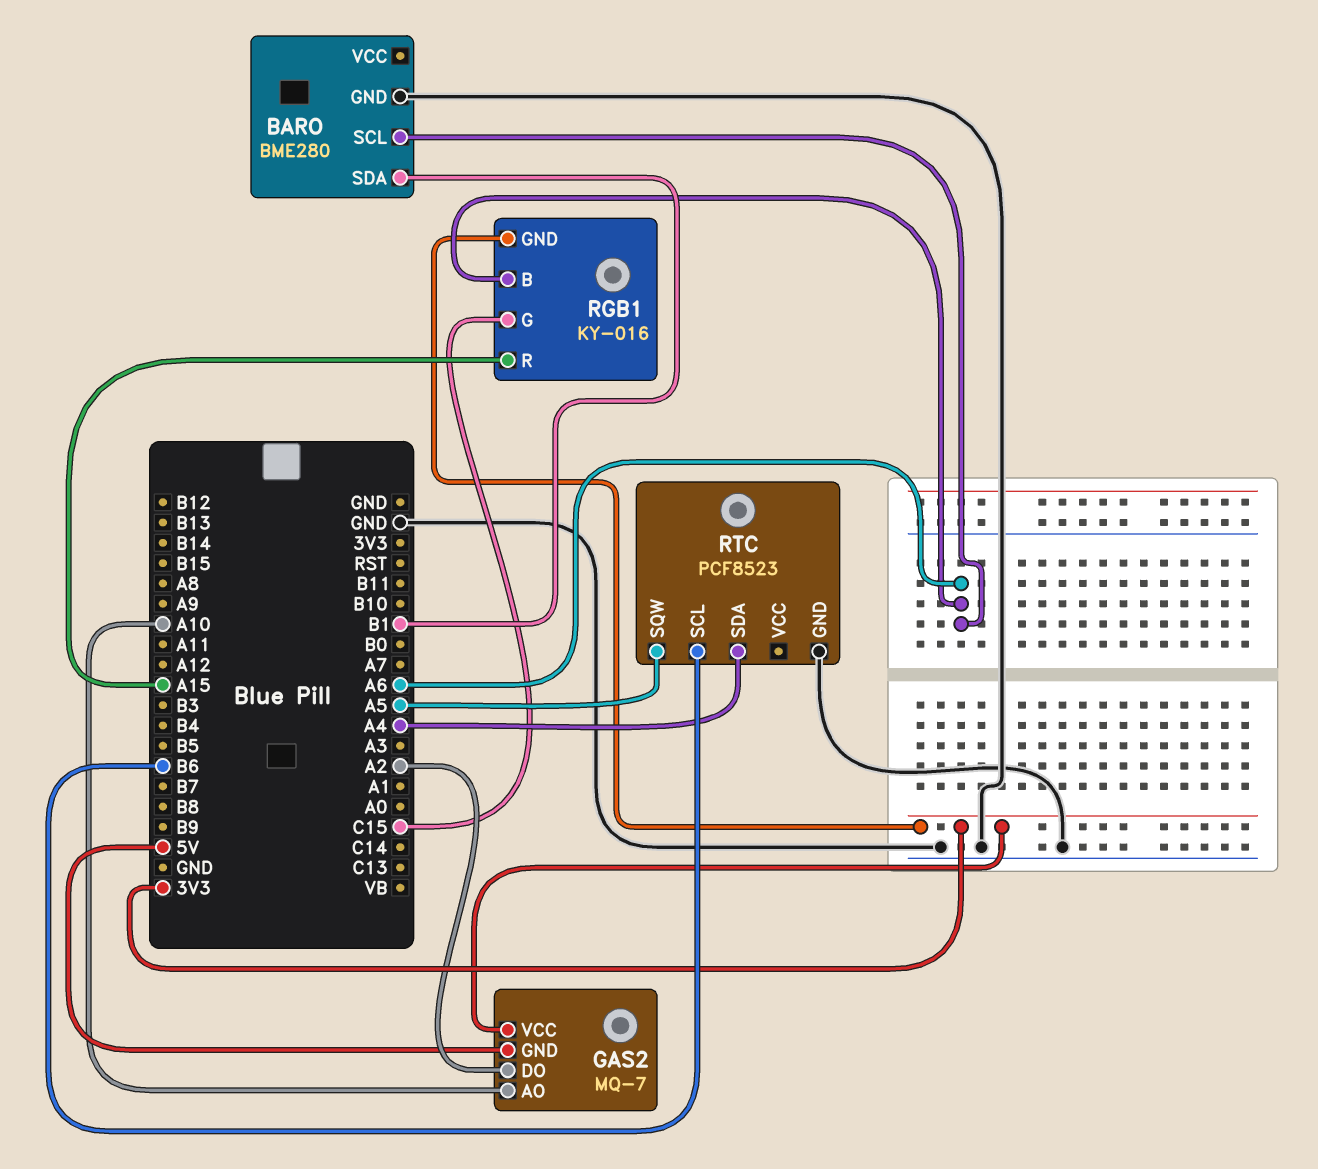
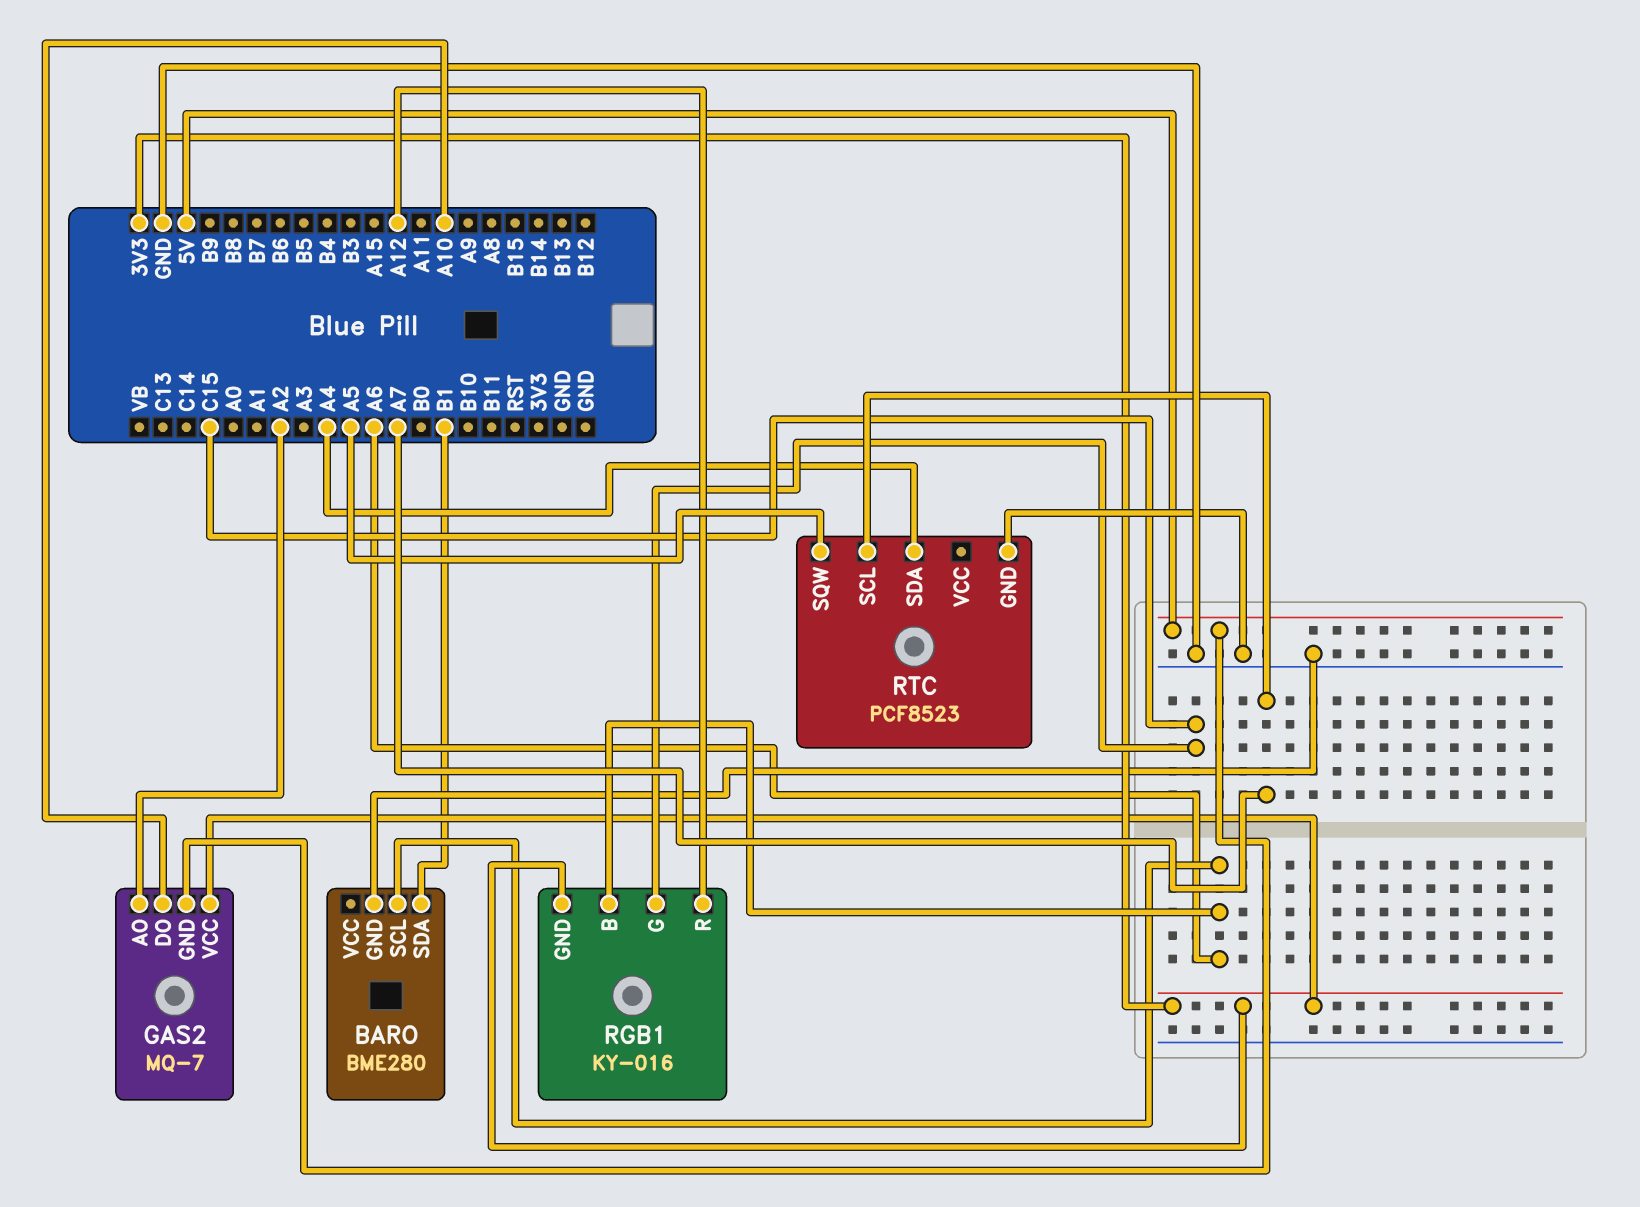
GAS2 pin AO: A10 -> A2
GAS2 pin DO: A2 -> A10
RGB1 pin R: A15 -> A12
RTC pin SCL: B6 -> A7

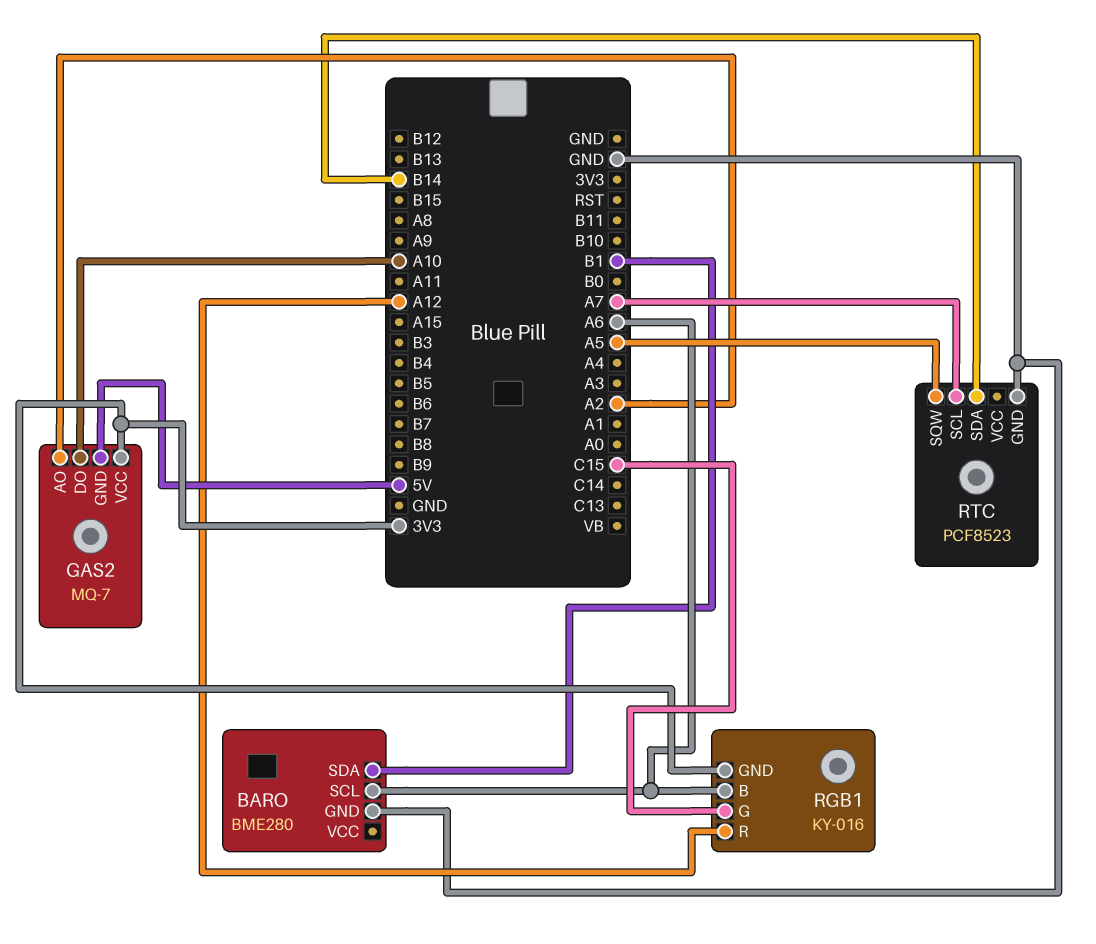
RTC pin SDA: A4 -> B14

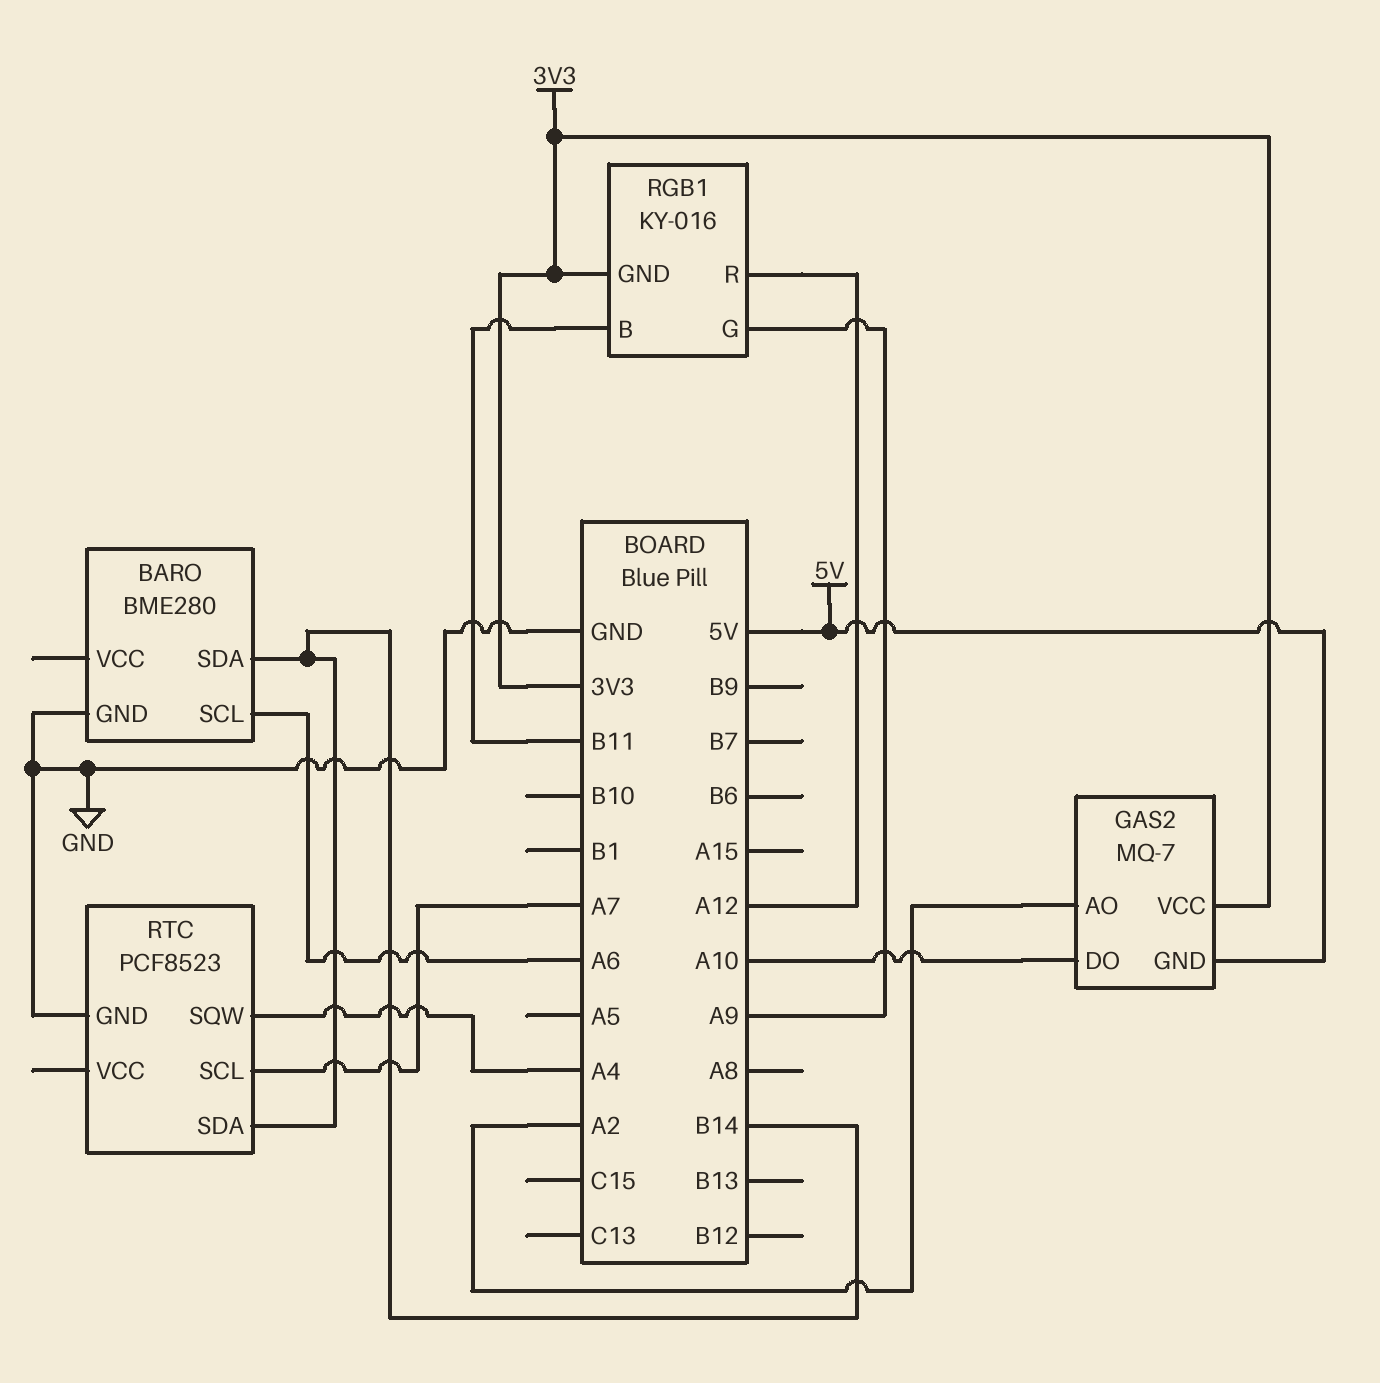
BARO pin SDA: B1 -> B14
RGB1 pin B: A6 -> B11
RGB1 pin G: C15 -> A9
RTC pin SQW: A5 -> A4

